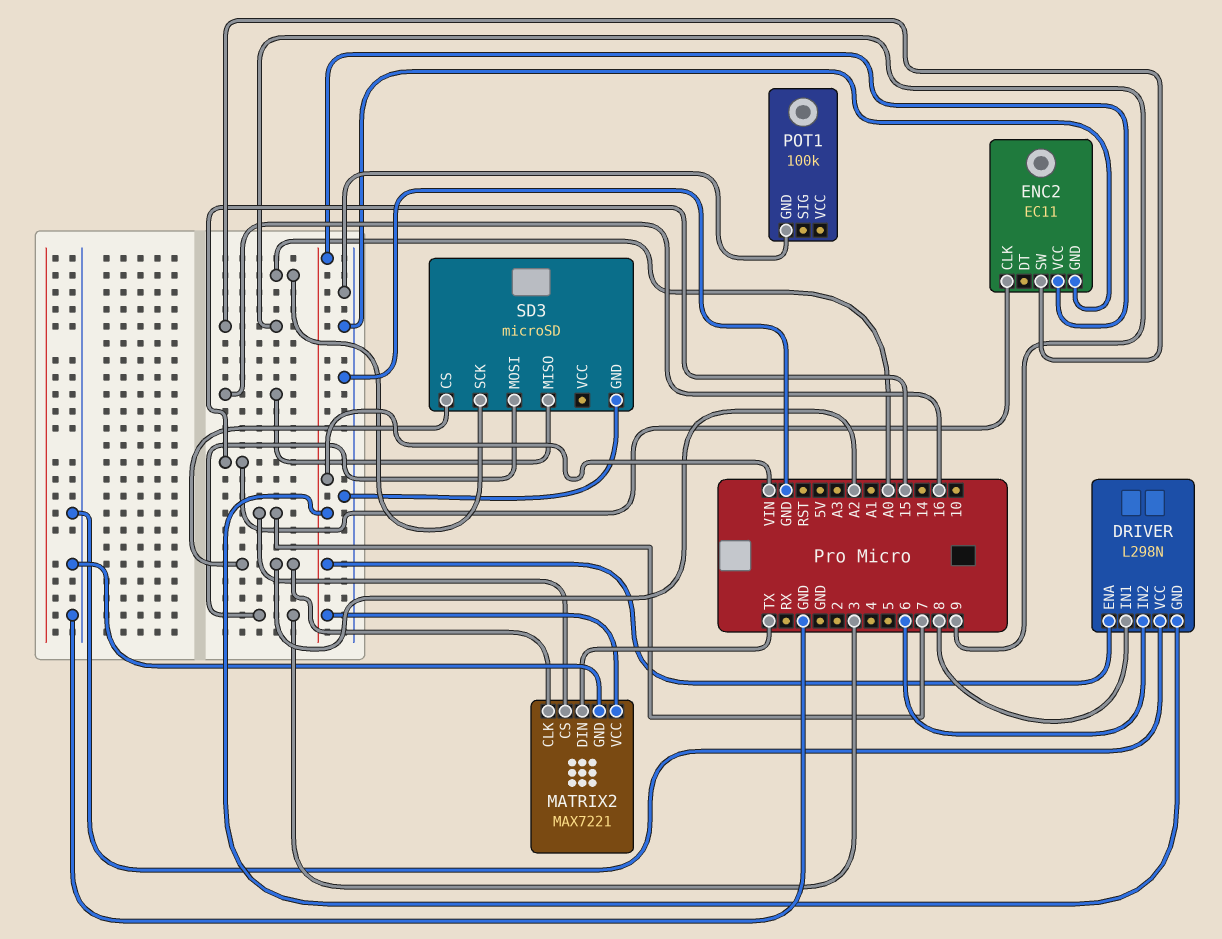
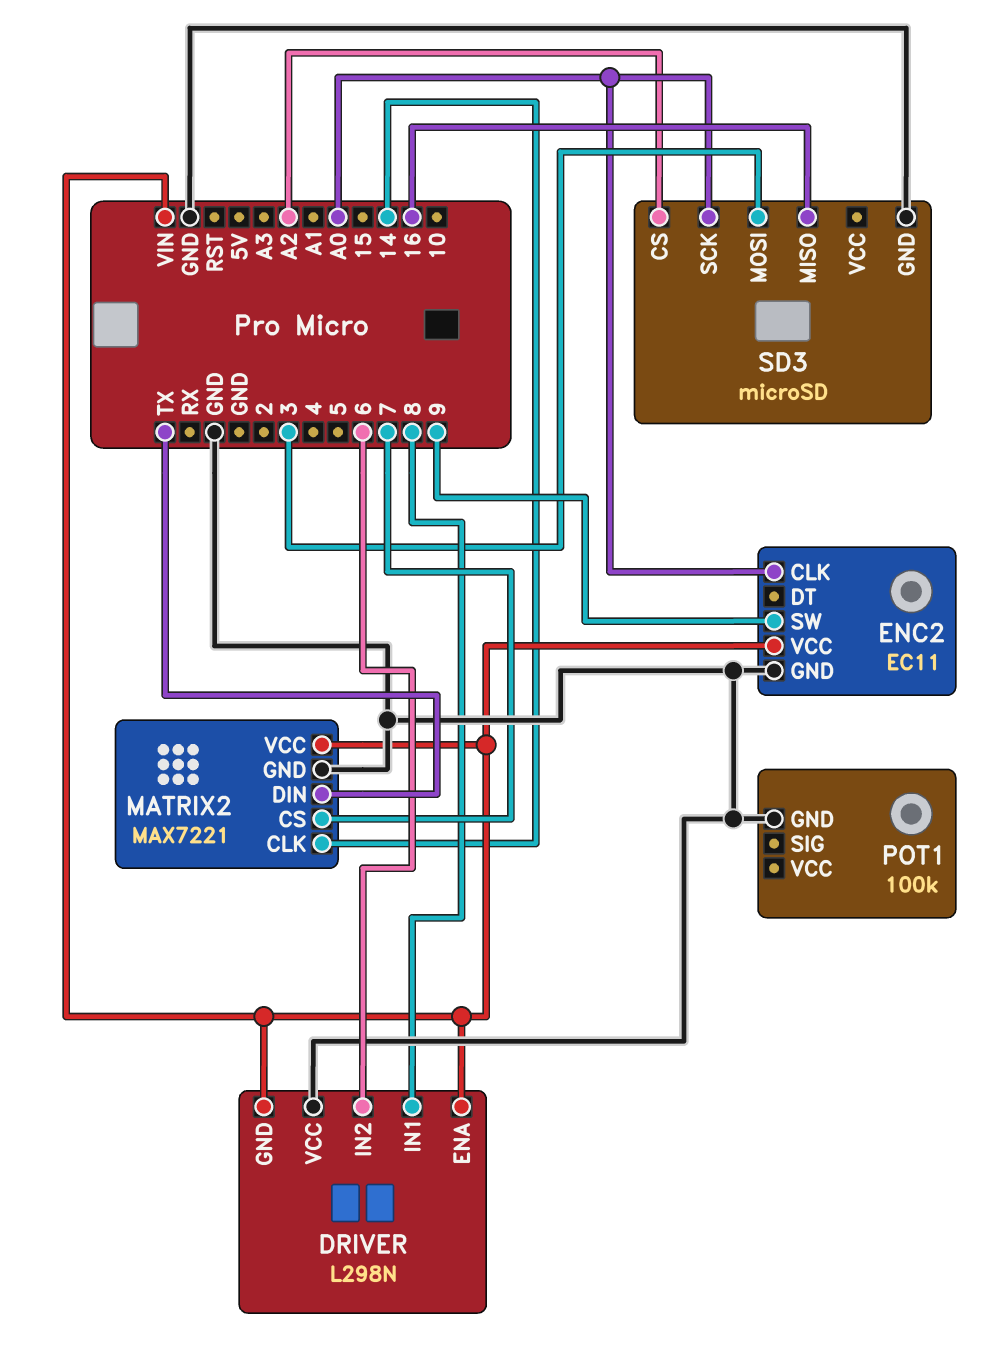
ENC2 pin CLK: 15 -> A0
MATRIX2 pin CLK: A2 -> 14

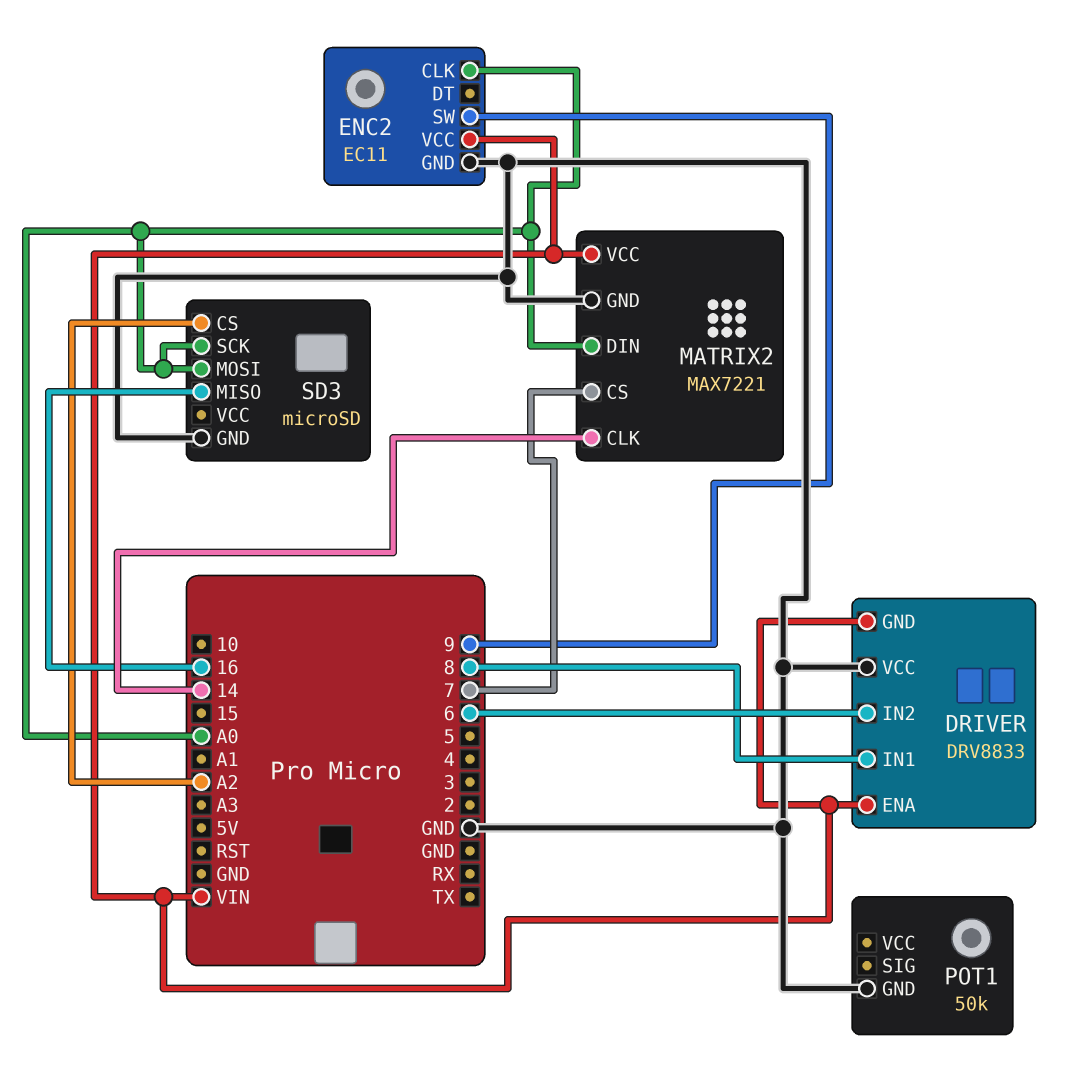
DRIVER: L298N -> DRV8833
MATRIX2 pin DIN: TX -> A0
POT1: 100k -> 50k
SD3 pin MOSI: 3 -> A0

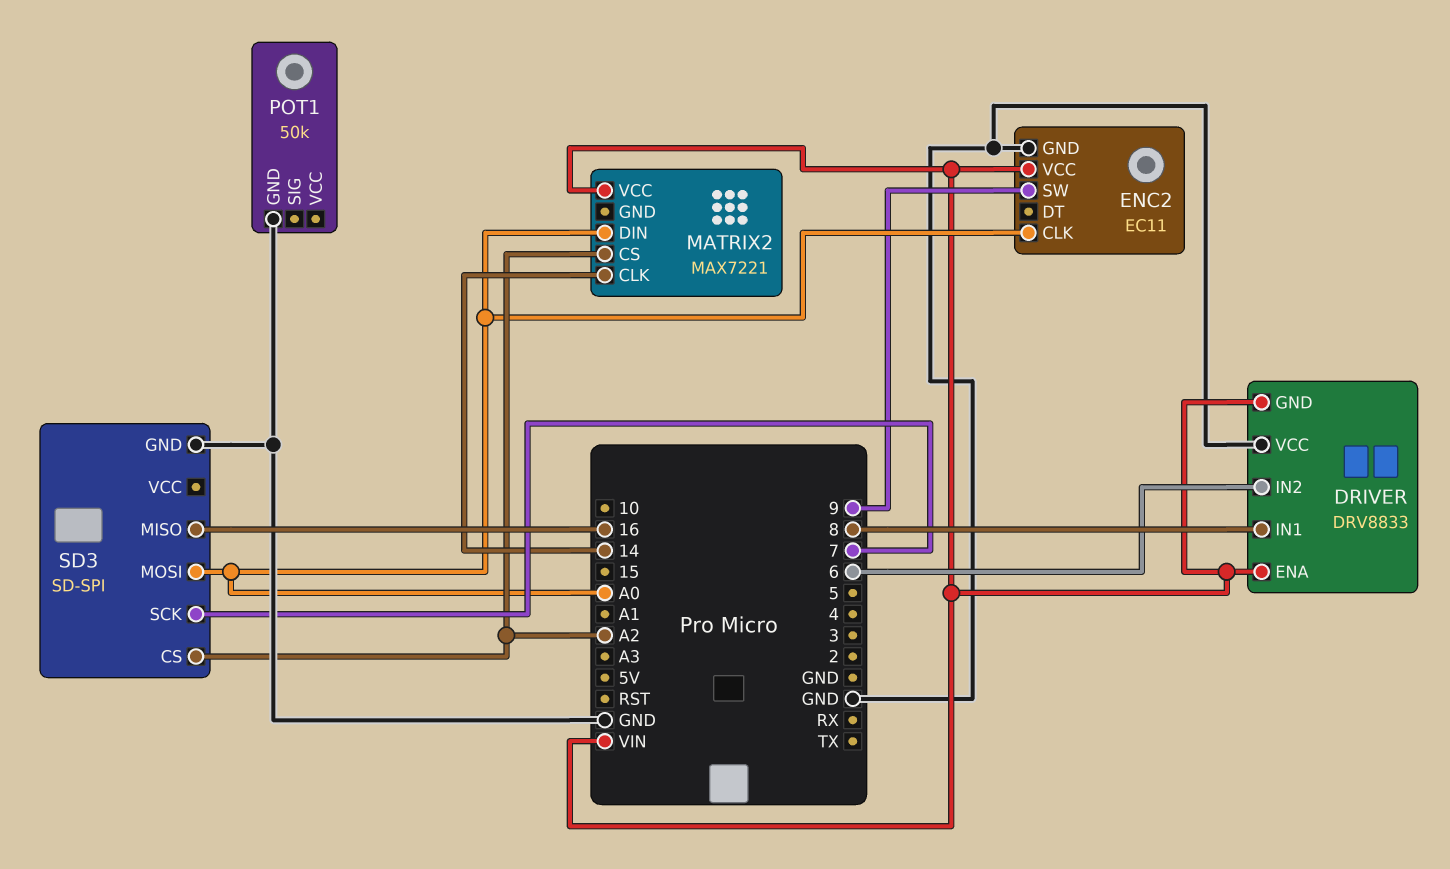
MATRIX2 pin CS: 7 -> A2
MATRIX2 pin GND: GND -> none
SD3: microSD -> SD-SPI
SD3 pin SCK: A0 -> 7

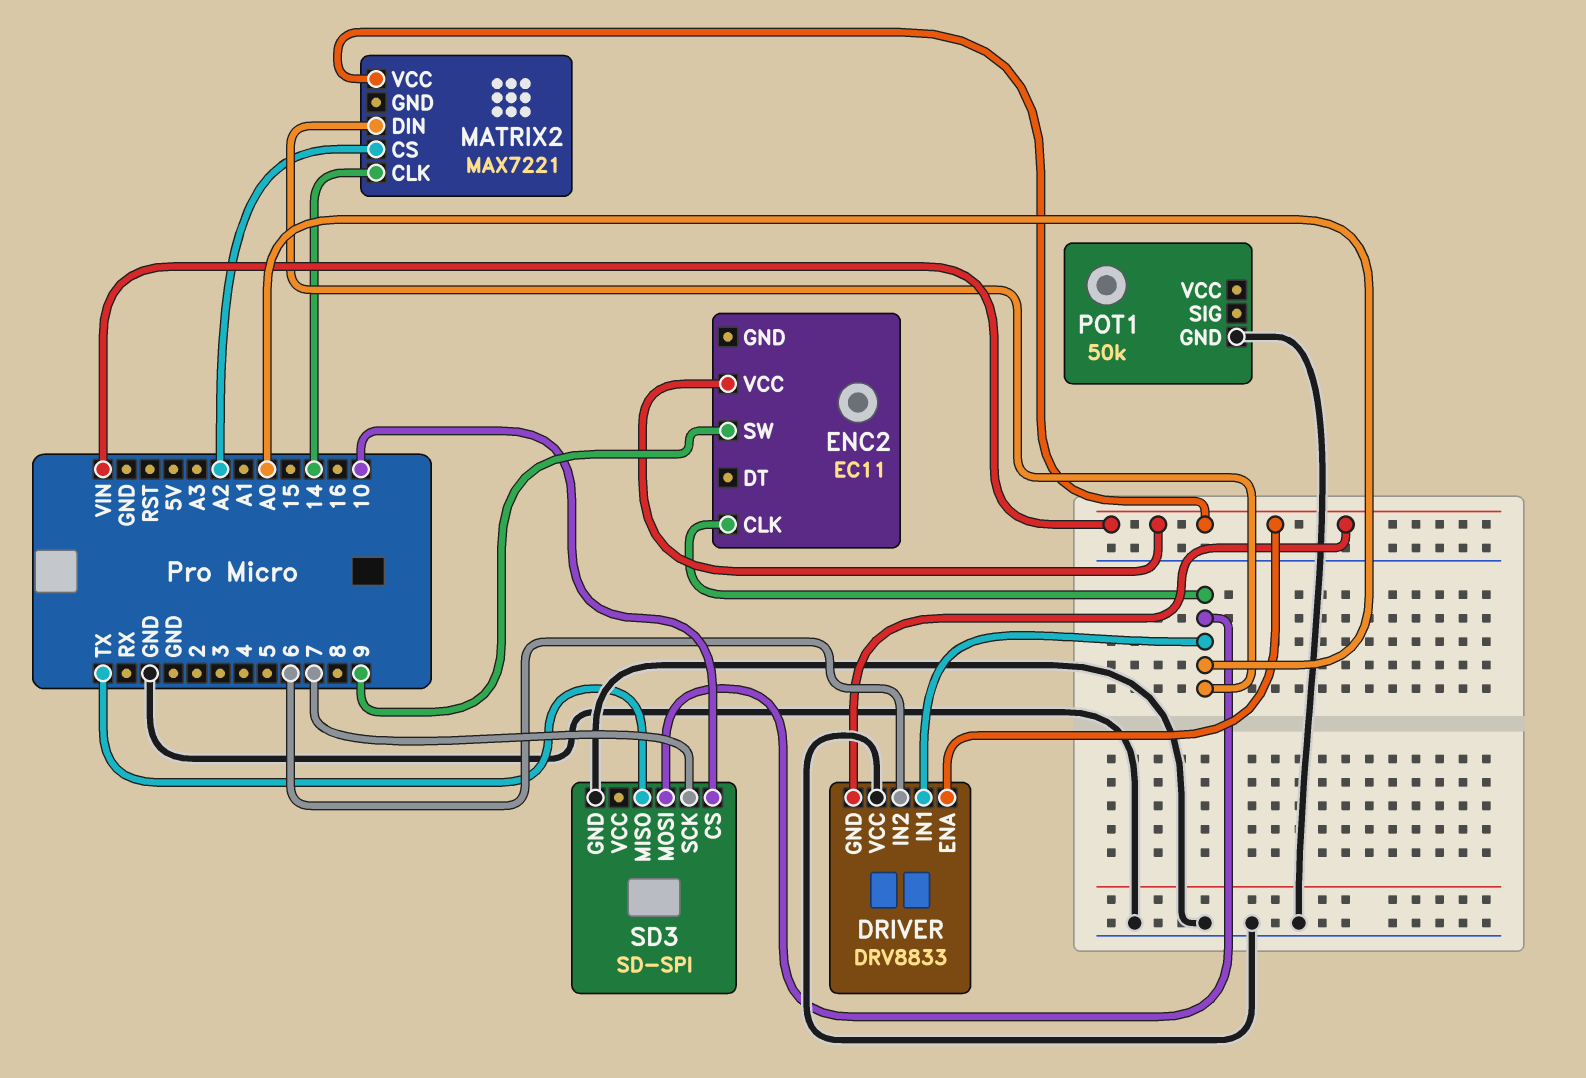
DRIVER pin IN1: 8 -> A0
ENC2 pin GND: GND -> none
SD3 pin CS: A2 -> 10
SD3 pin MISO: 16 -> TX

